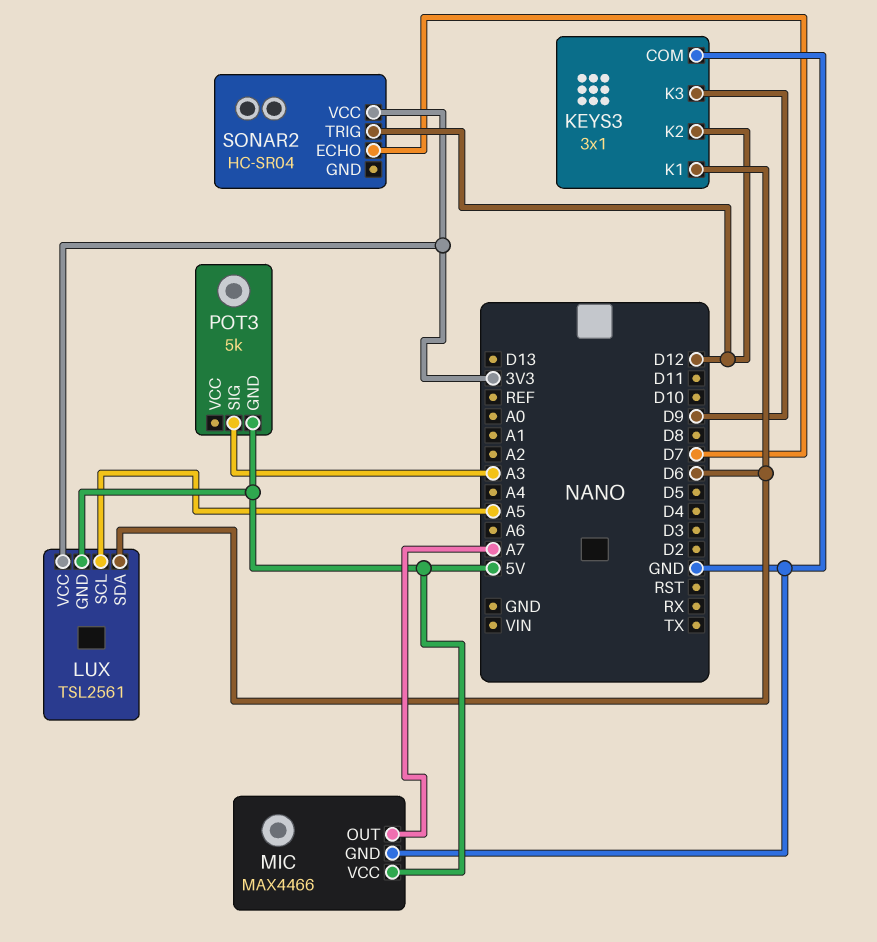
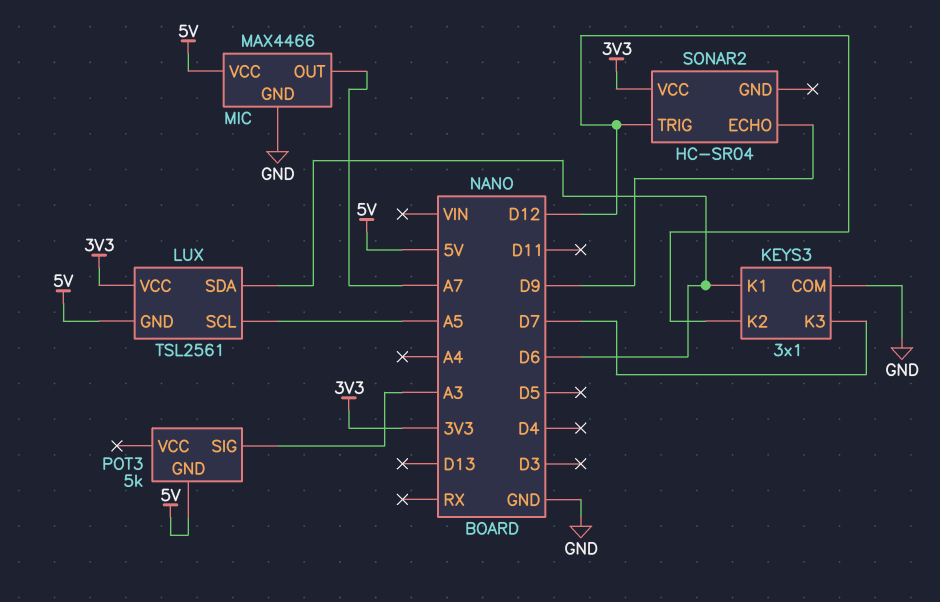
KEYS3 pin K3: D9 -> D7
SONAR2 pin ECHO: D7 -> D9

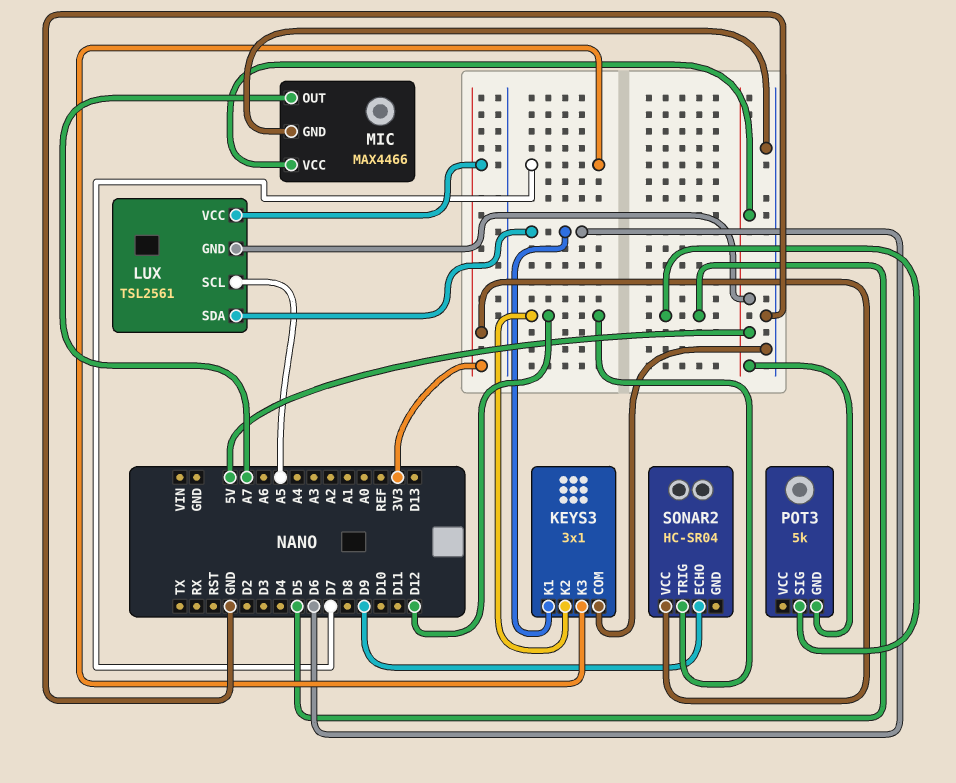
POT3 pin SIG: A3 -> D5

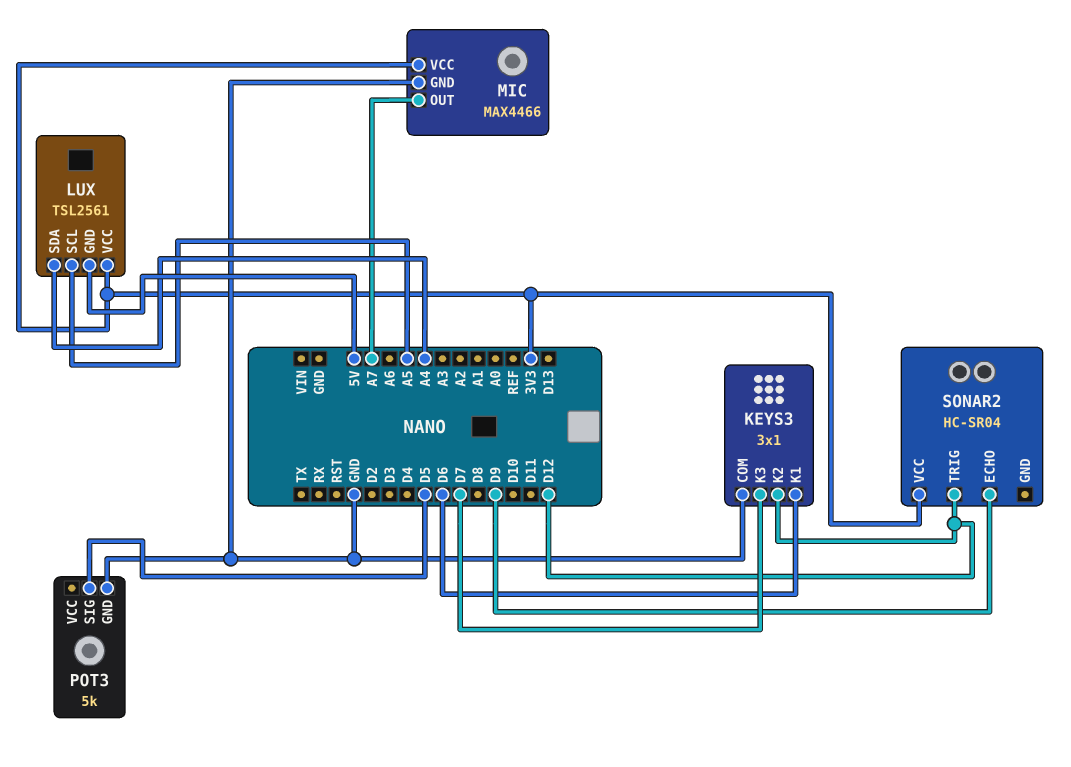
LUX pin SDA: D6 -> A4
MIC pin VCC: 5V -> 3V3
POT3 pin GND: 5V -> GND

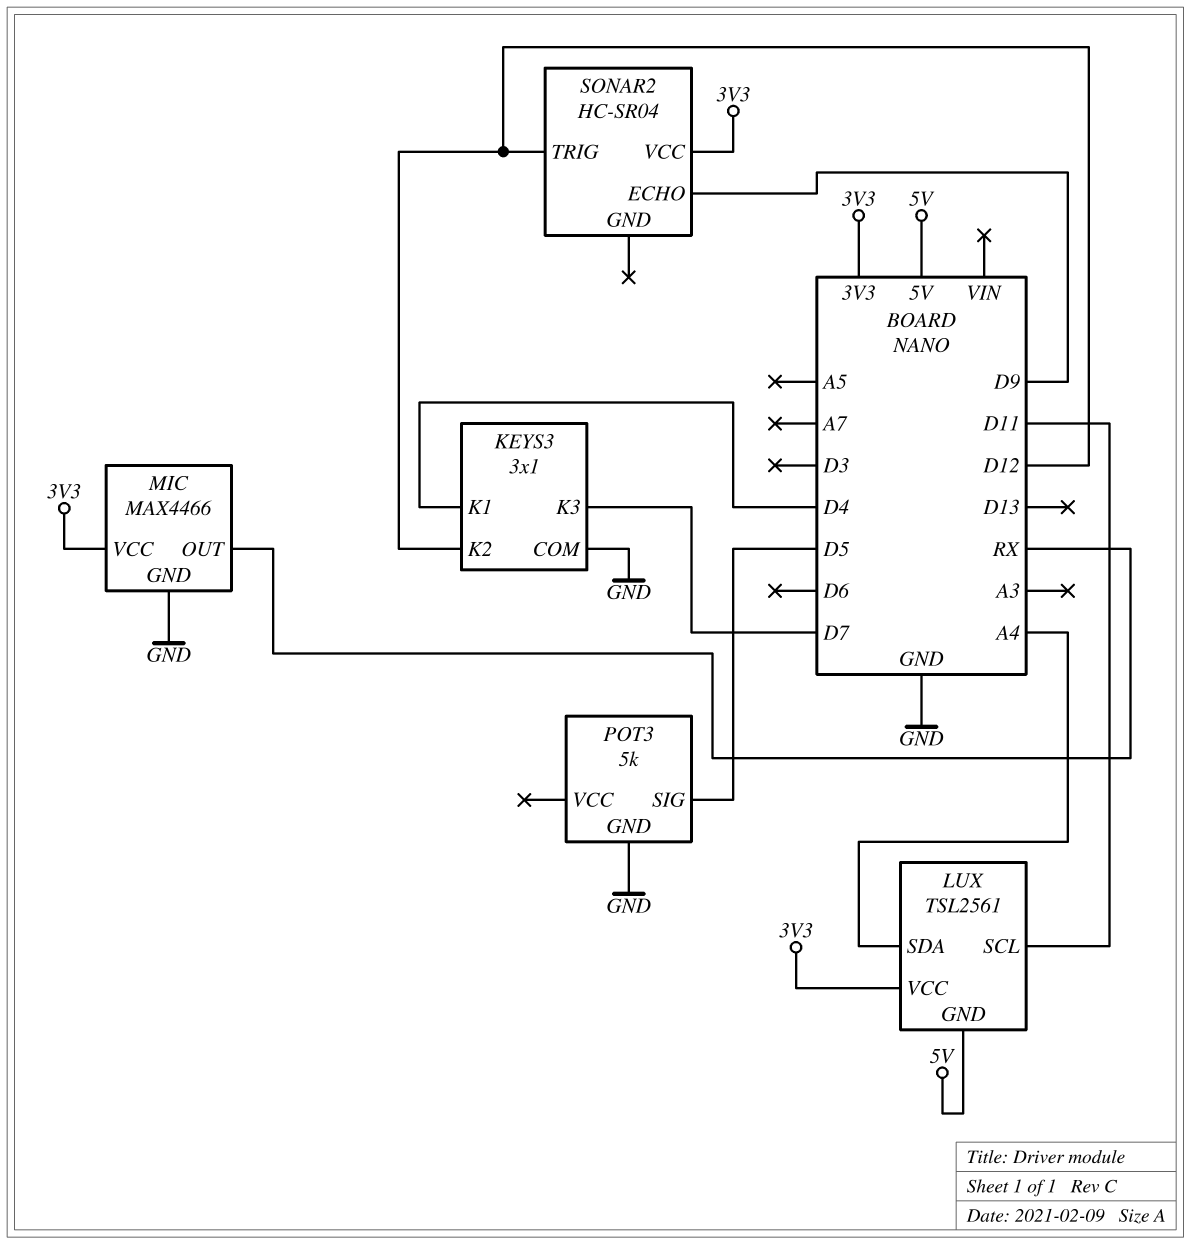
KEYS3 pin K1: D6 -> D4
LUX pin SCL: A5 -> D11
MIC pin OUT: A7 -> RX

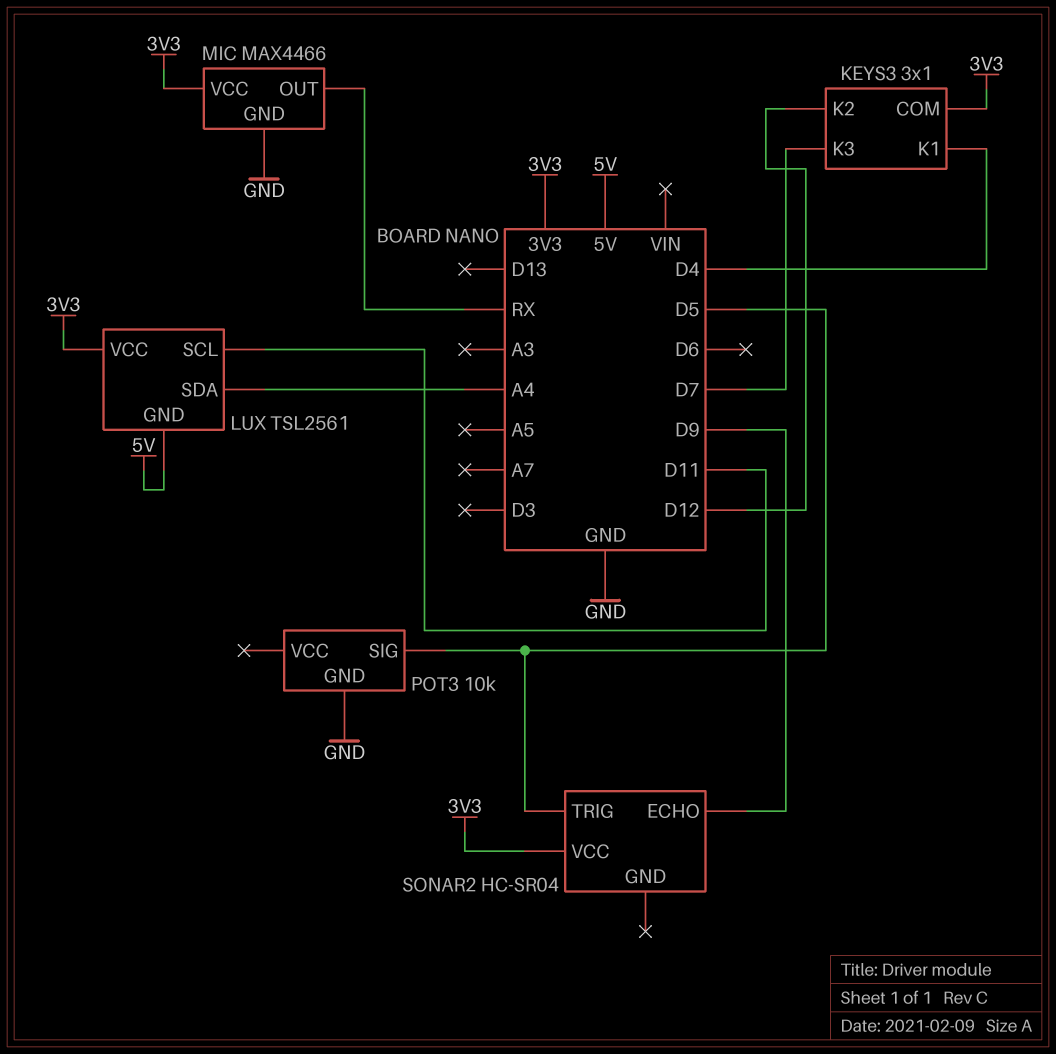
KEYS3 pin COM: GND -> 3V3
POT3: 5k -> 10k
SONAR2 pin TRIG: D12 -> D5

